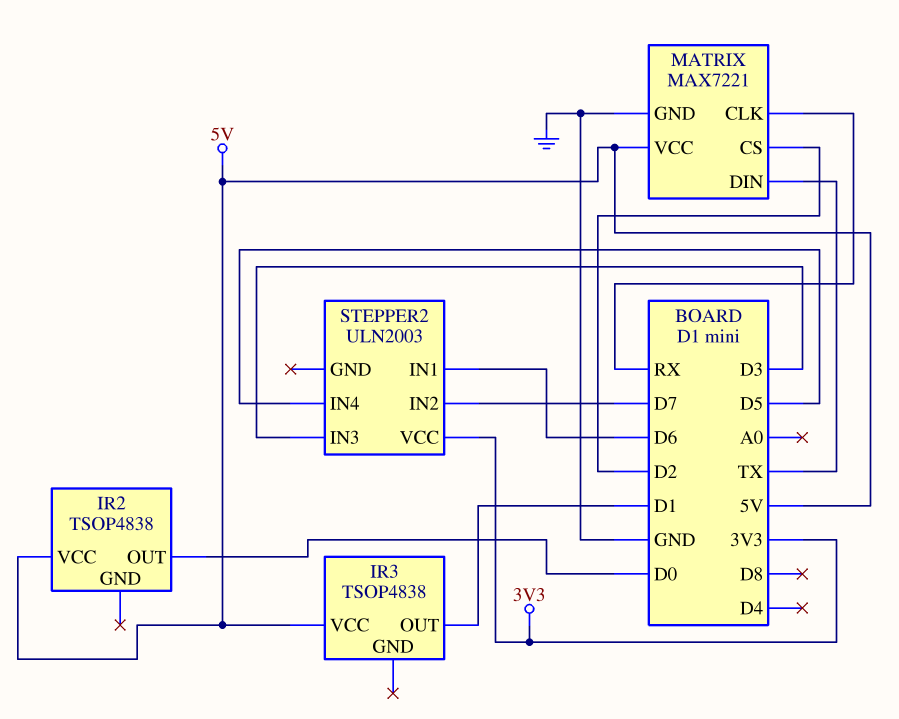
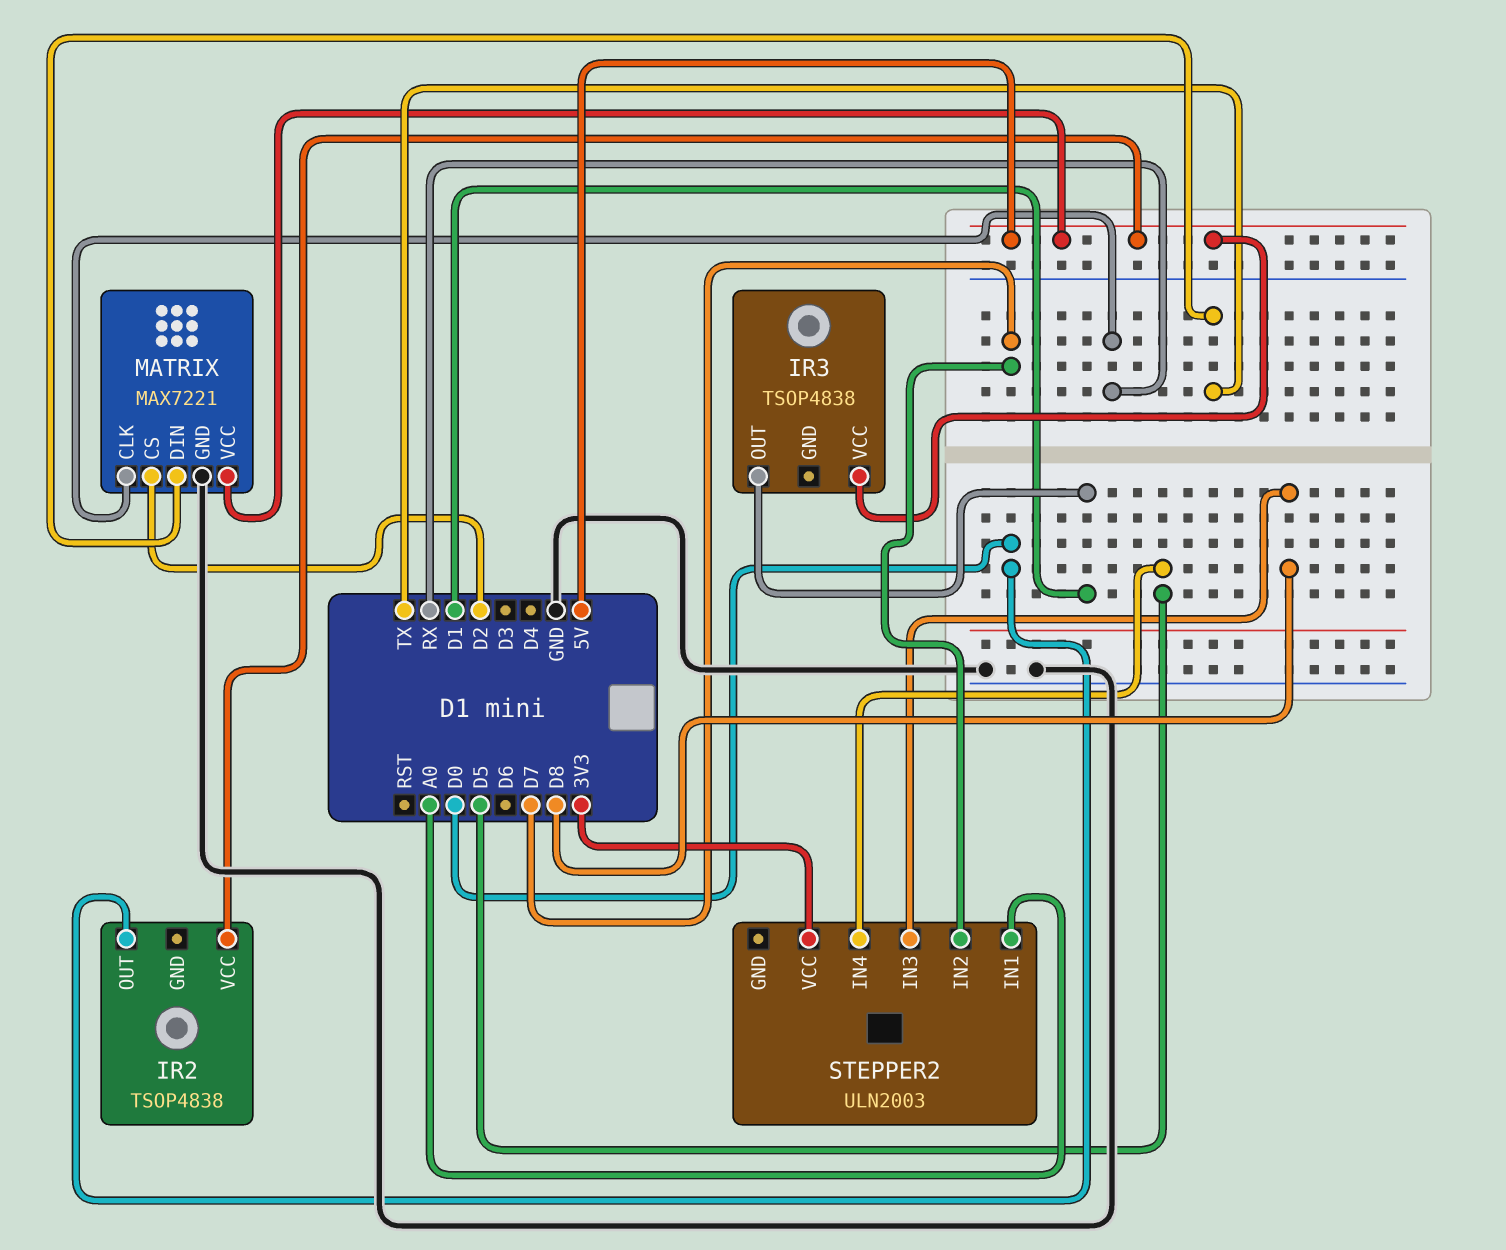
STEPPER2 pin IN1: D6 -> A0
STEPPER2 pin IN3: D3 -> D8

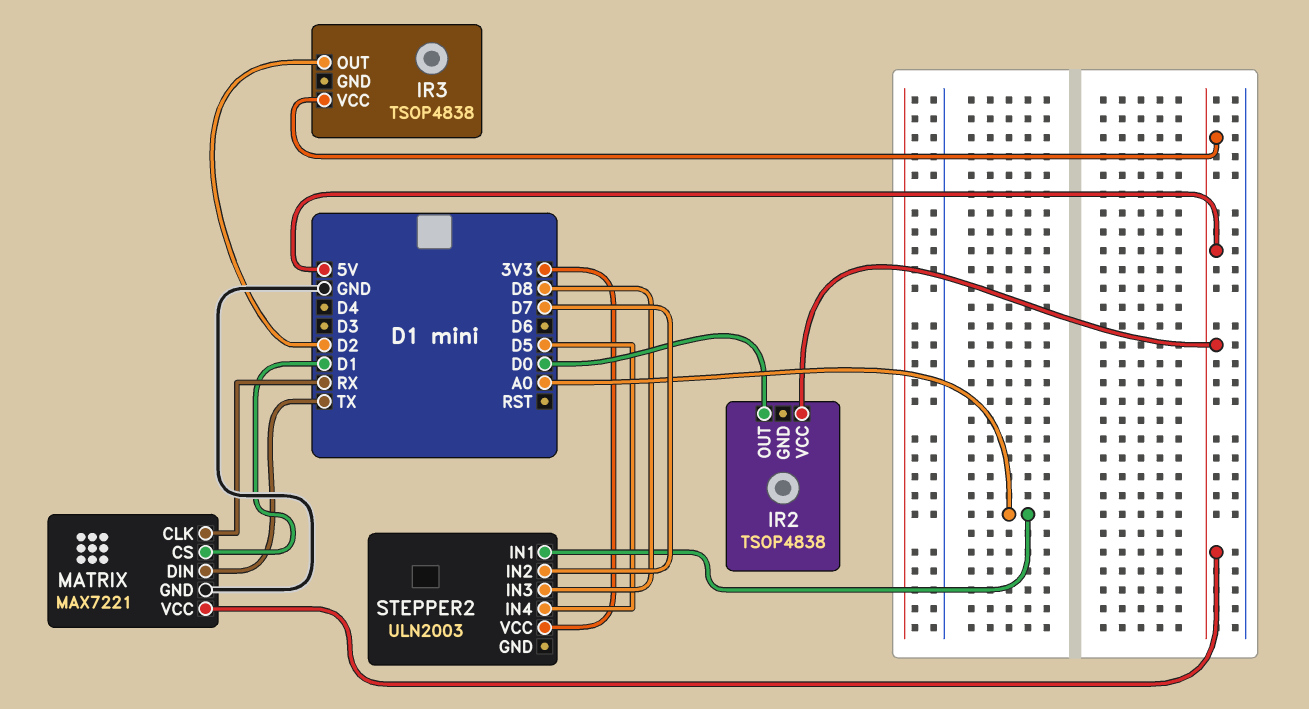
IR3 pin OUT: D1 -> D2
MATRIX pin CS: D2 -> D1

